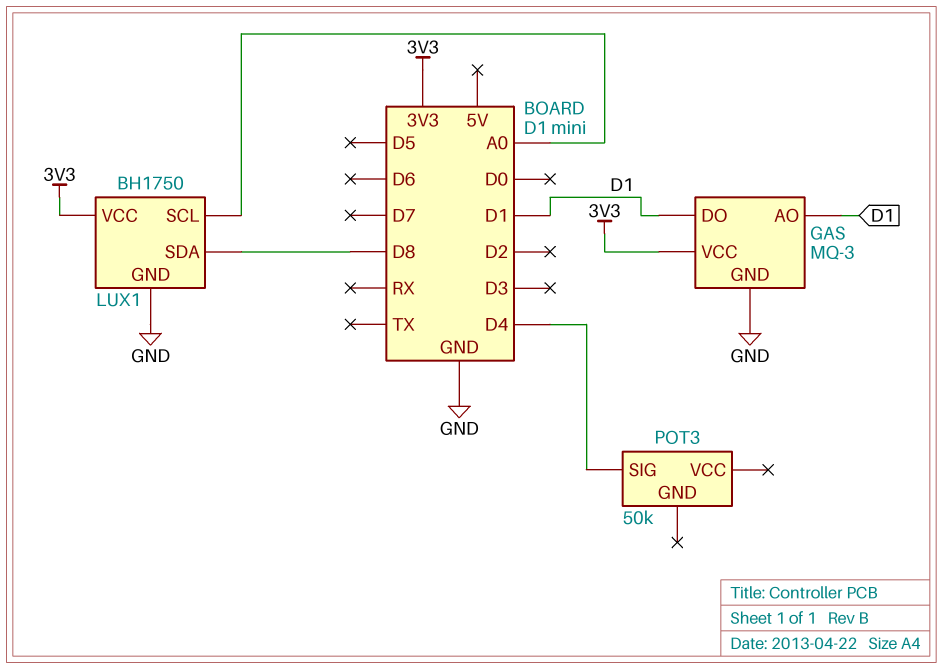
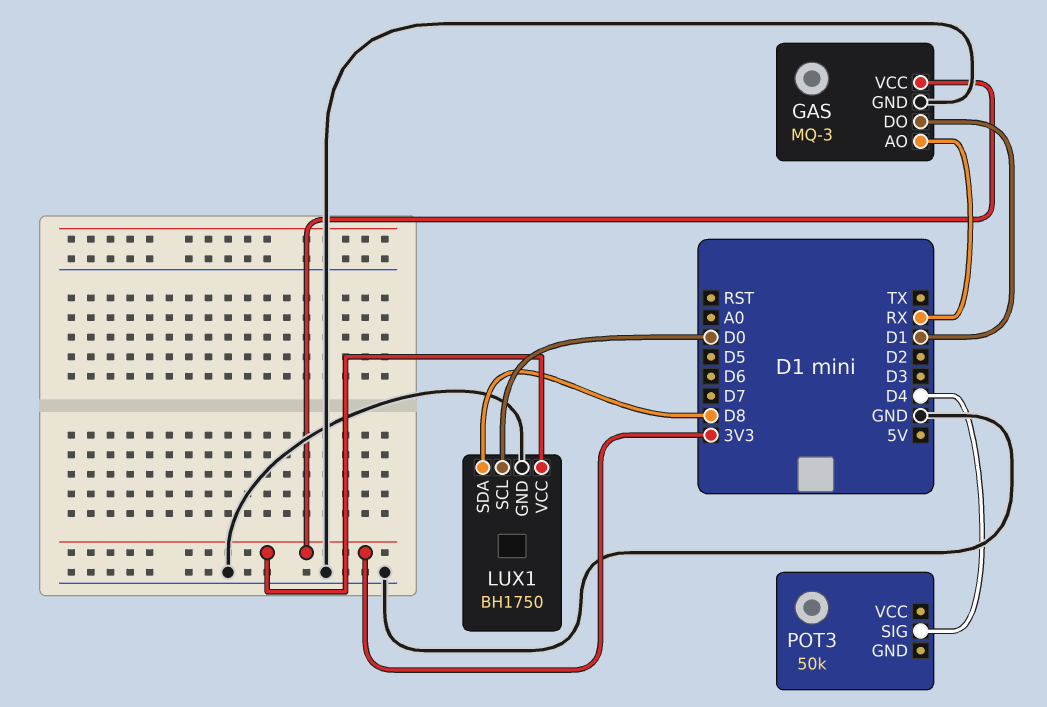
GAS pin AO: D1 -> RX
LUX1 pin SCL: A0 -> D0

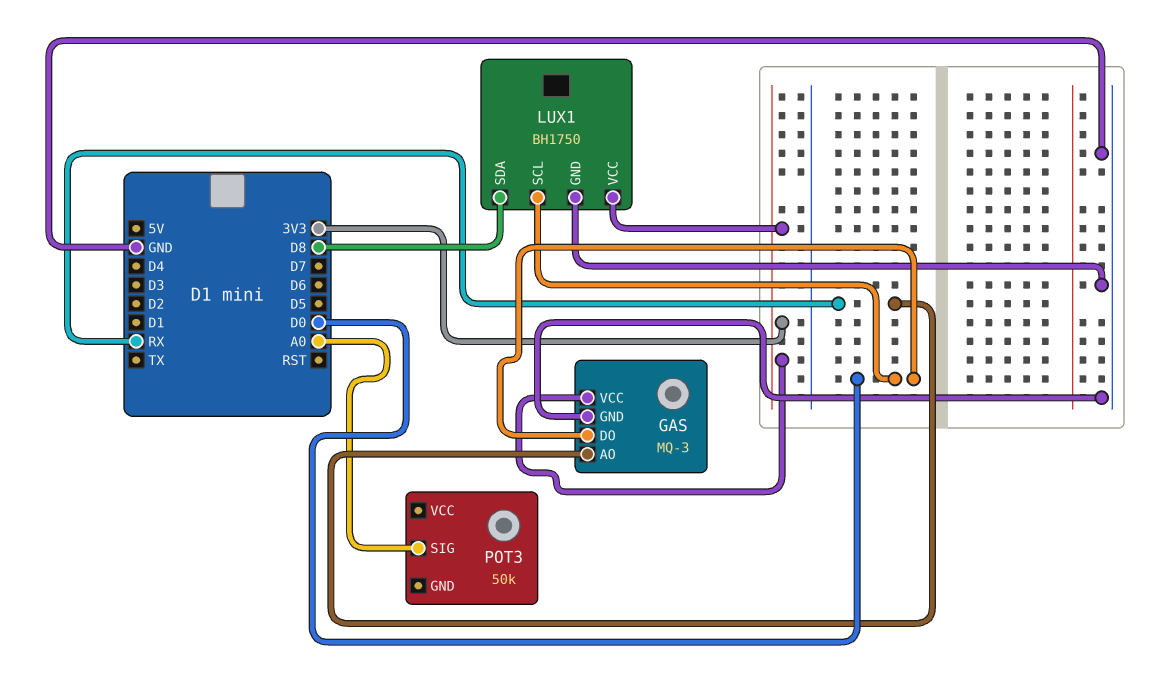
GAS pin DO: D1 -> D0
POT3 pin SIG: D4 -> A0

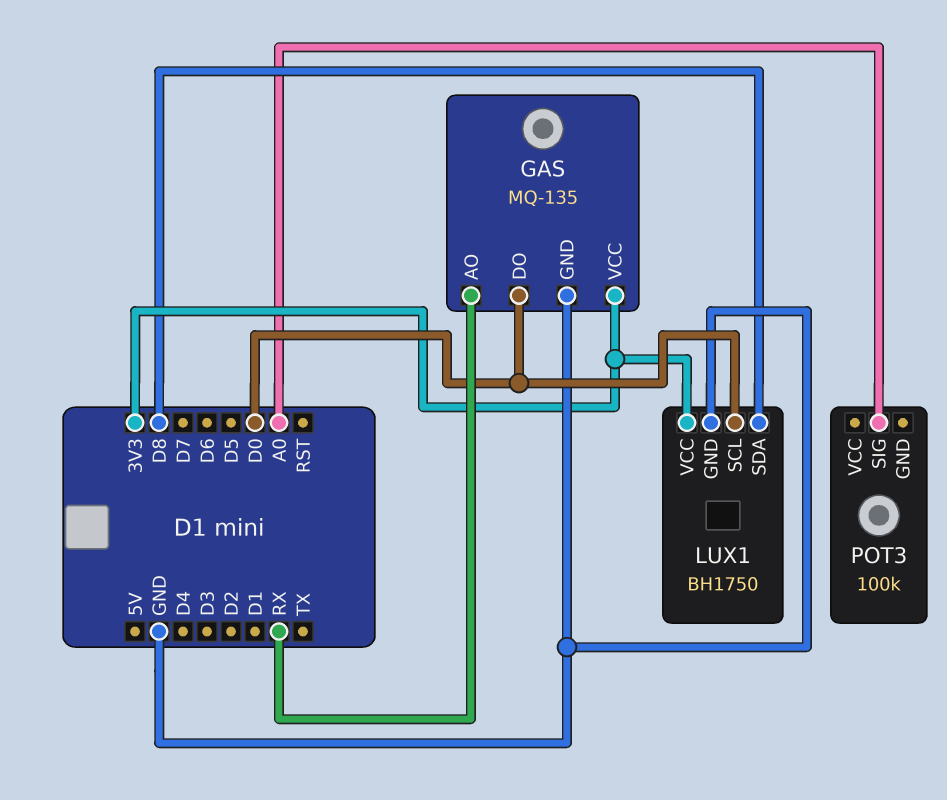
GAS: MQ-3 -> MQ-135
POT3: 50k -> 100k

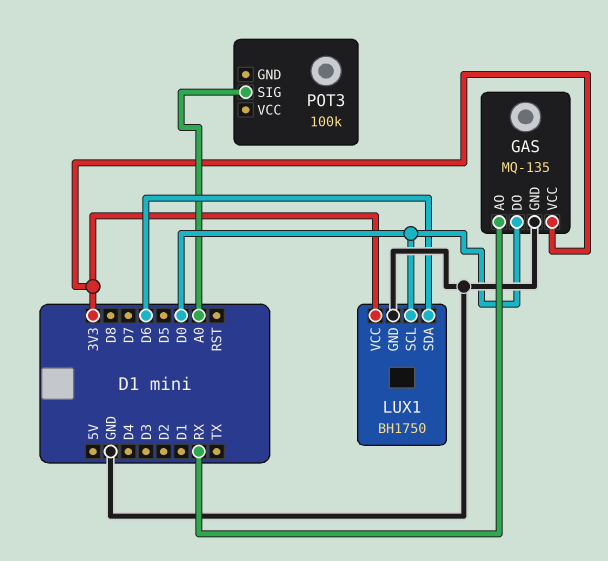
LUX1 pin SDA: D8 -> D6

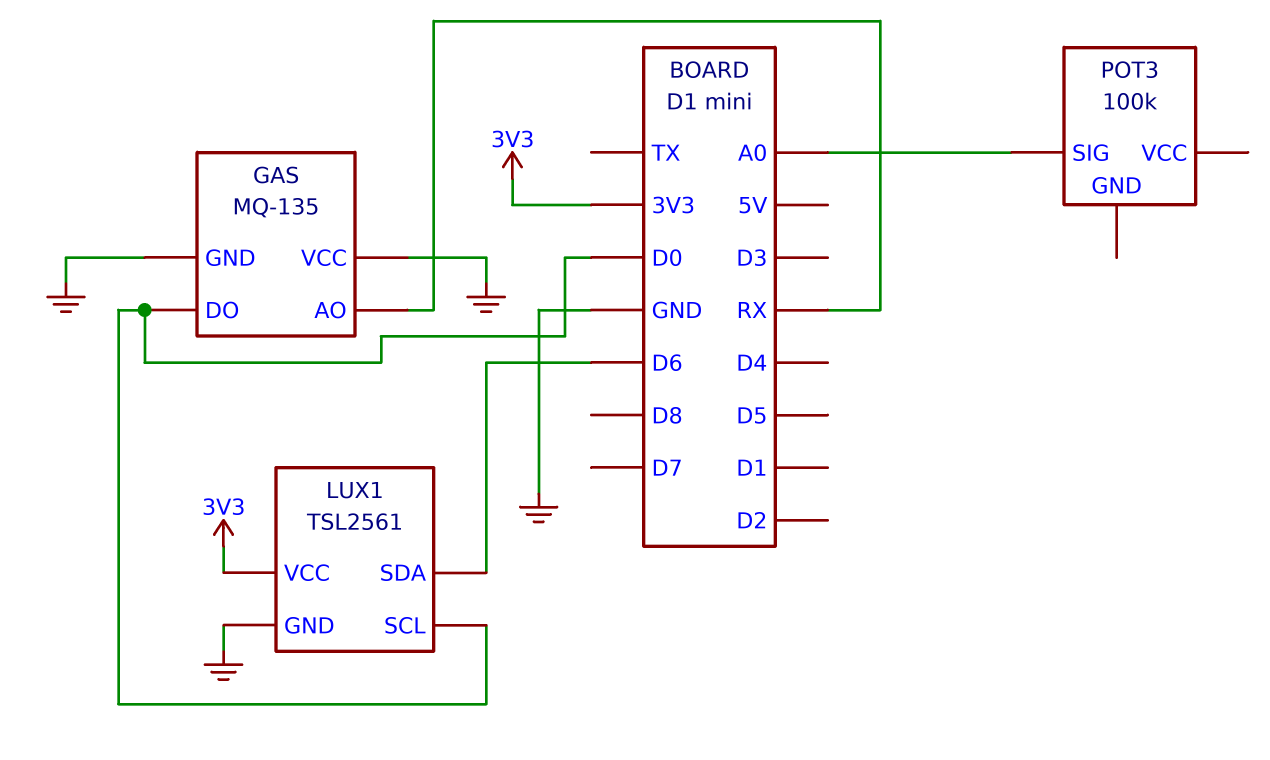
GAS pin VCC: 3V3 -> GND
LUX1: BH1750 -> TSL2561

